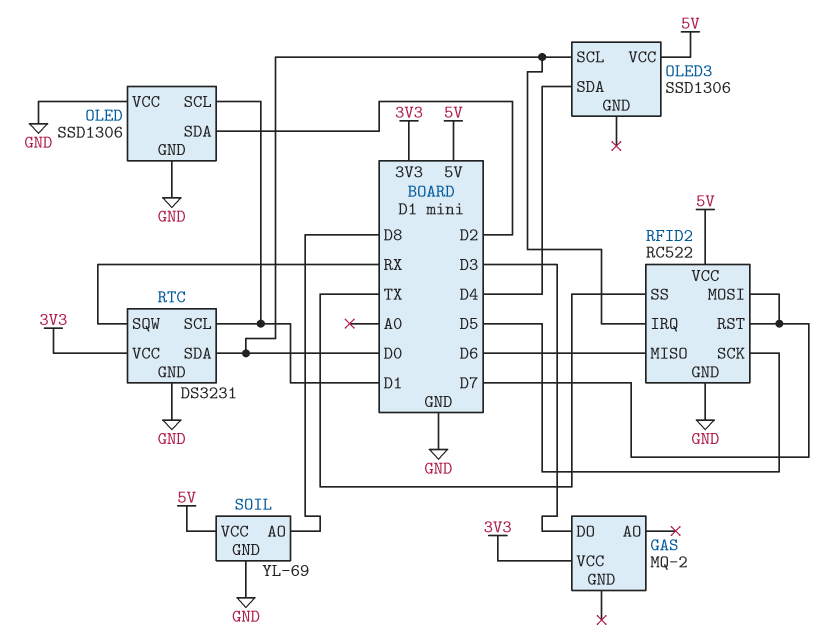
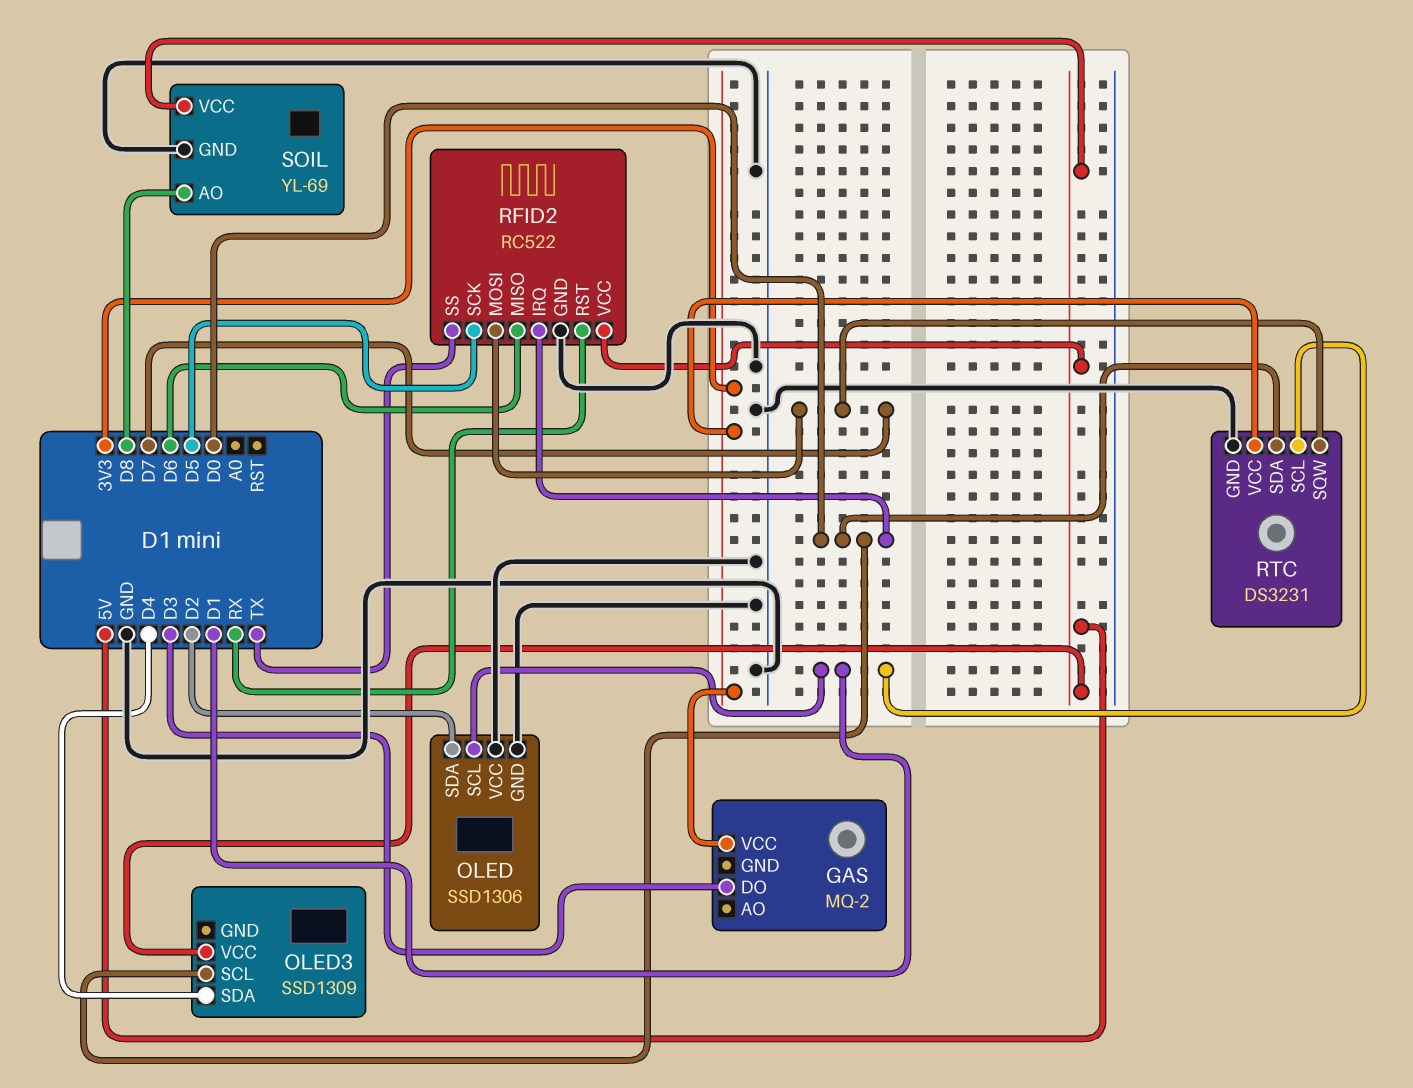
OLED3: SSD1306 -> SSD1309
RFID2 pin RST: D7 -> RX
RTC pin SQW: RX -> D7

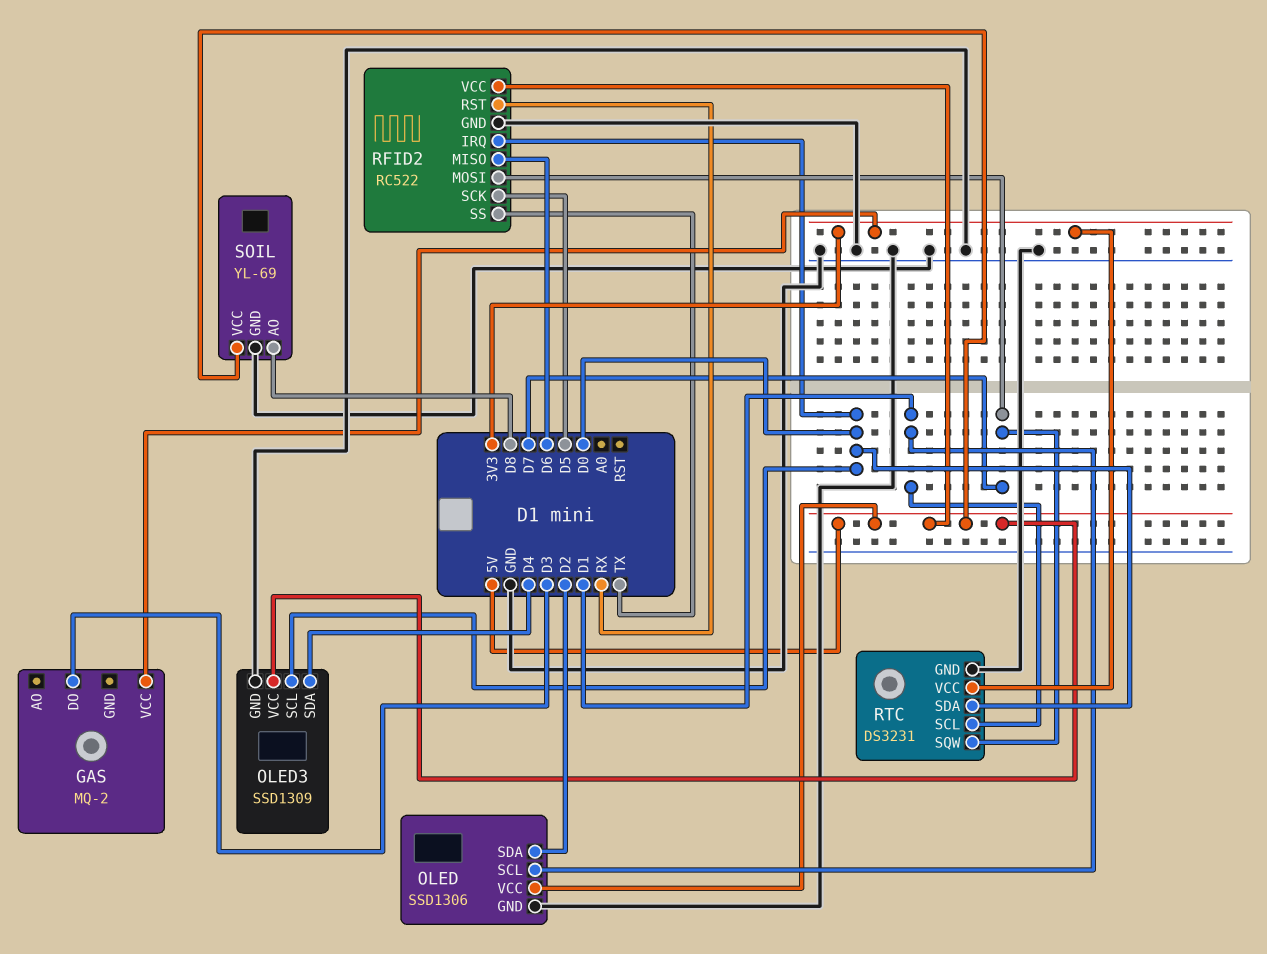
OLED pin VCC: GND -> 5V
OLED3 pin GND: none -> GND

